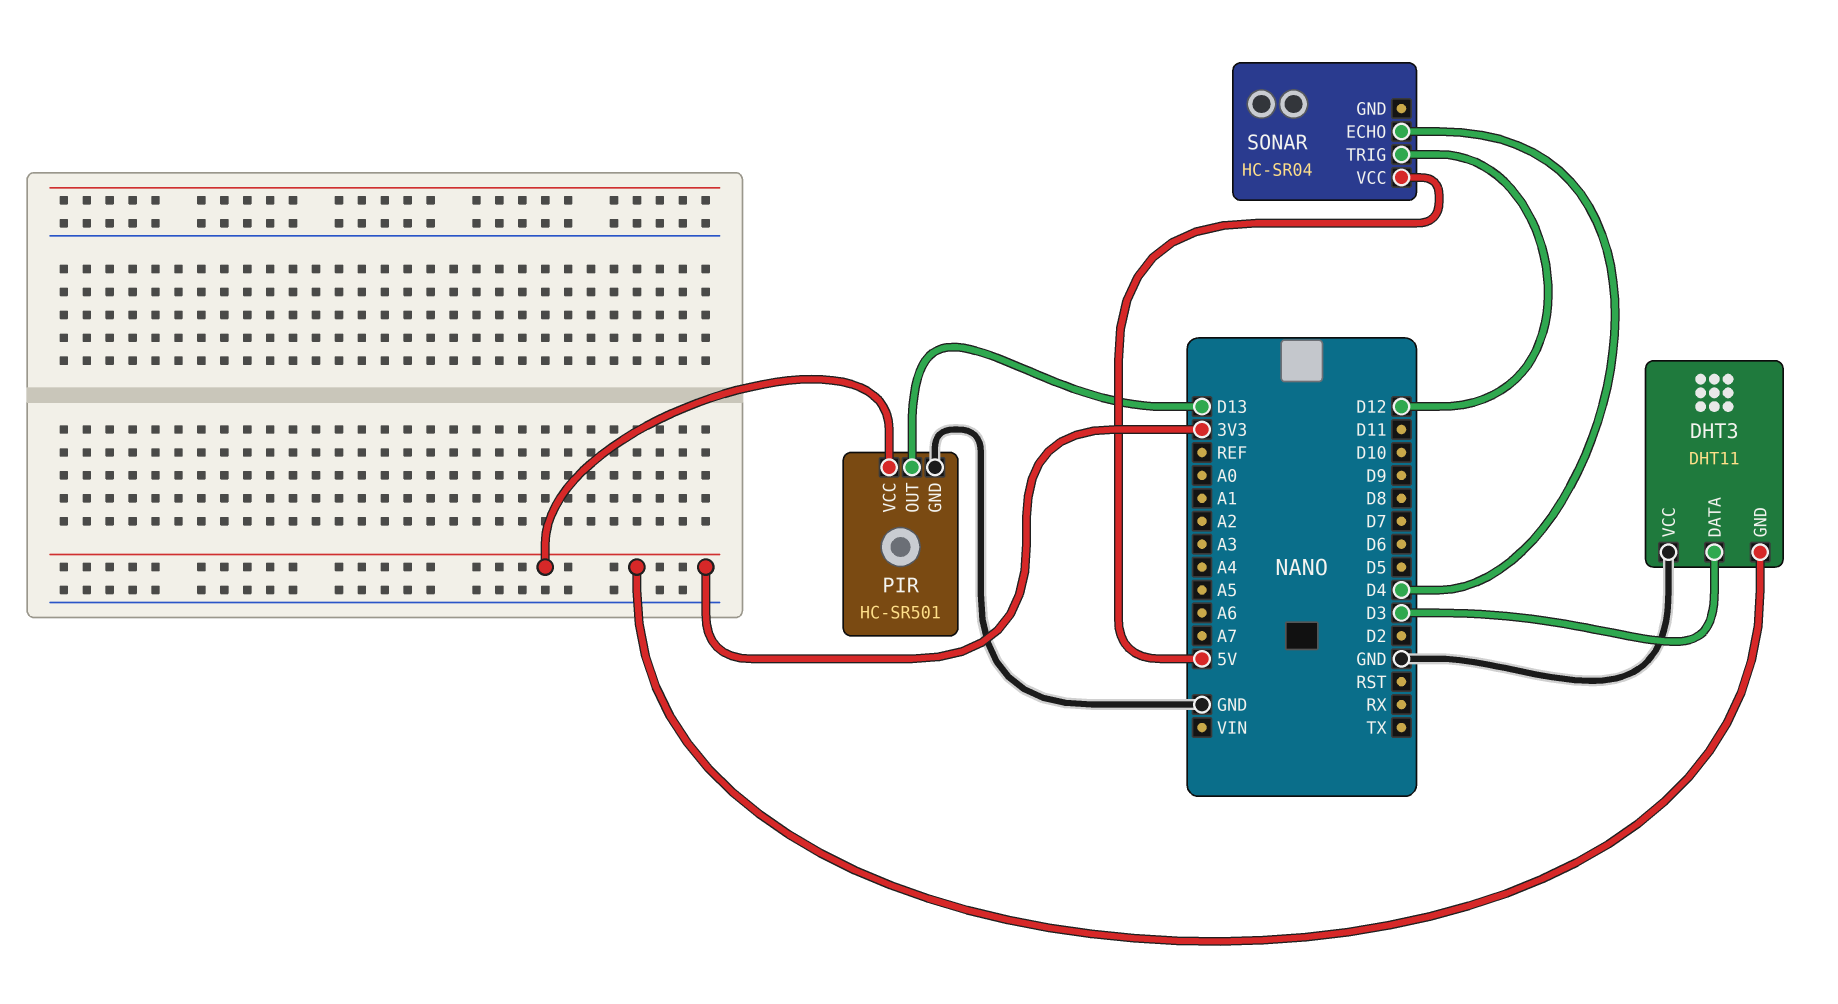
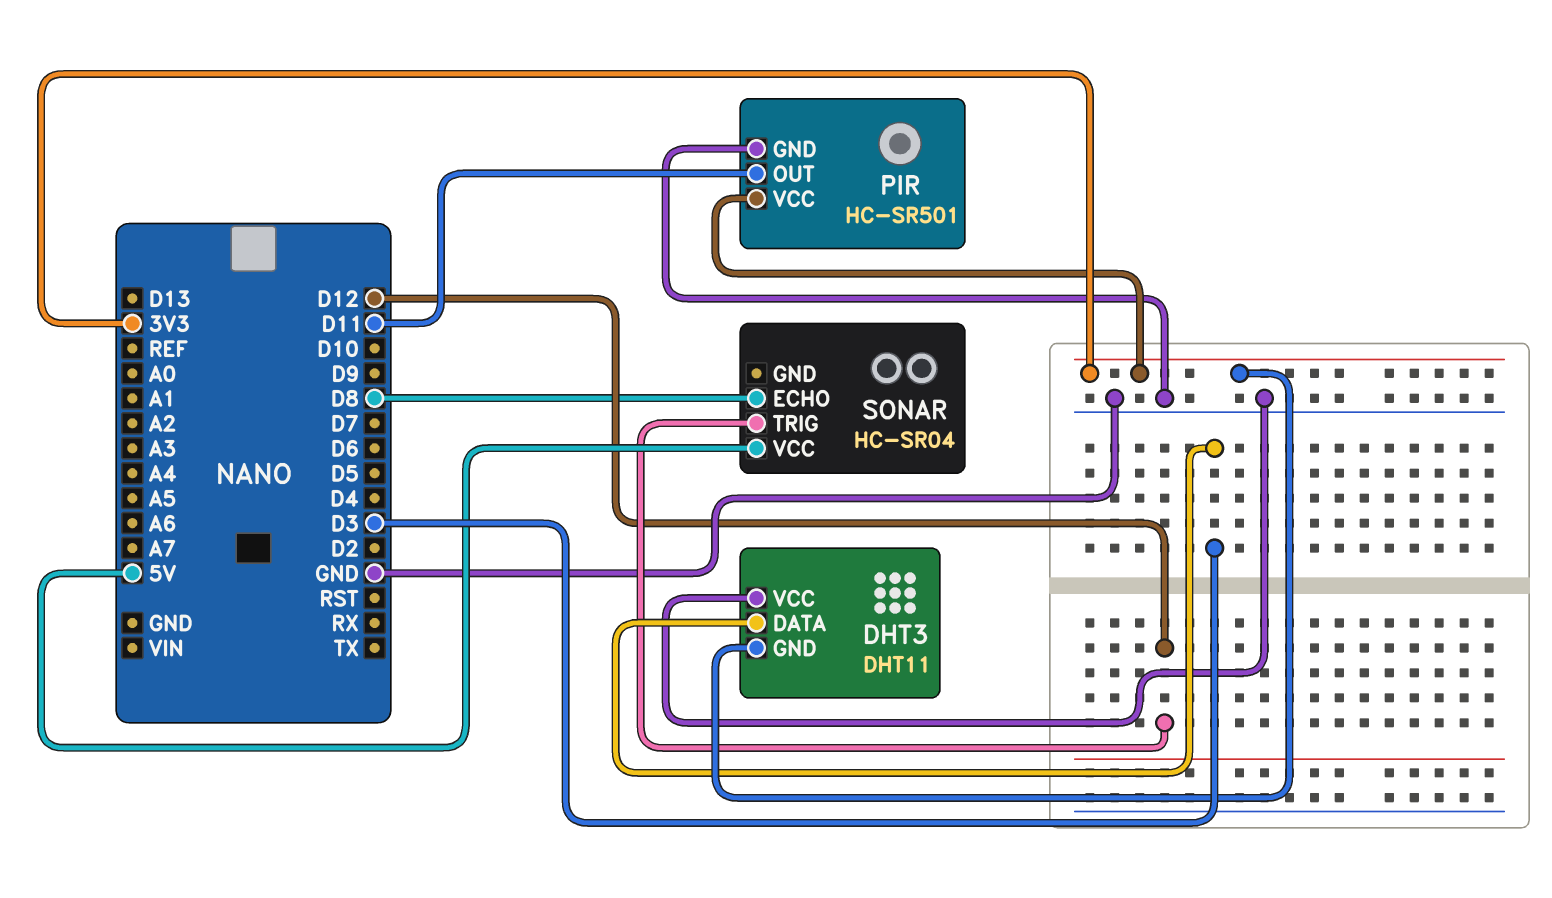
PIR pin OUT: D13 -> D11
SONAR pin ECHO: D4 -> D8

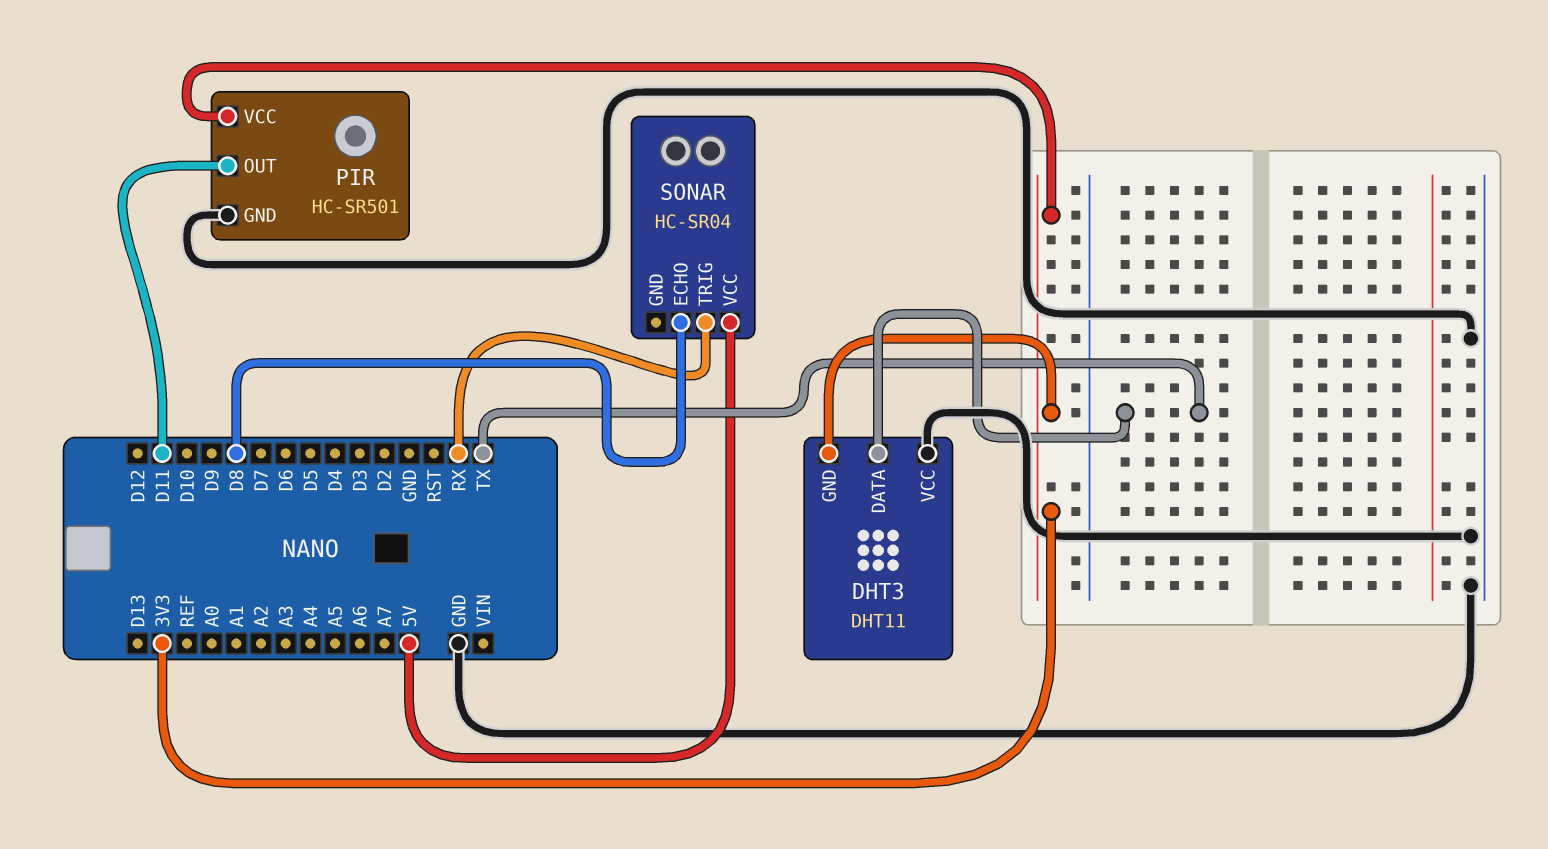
DHT3 pin DATA: D3 -> TX
SONAR pin TRIG: D12 -> RX

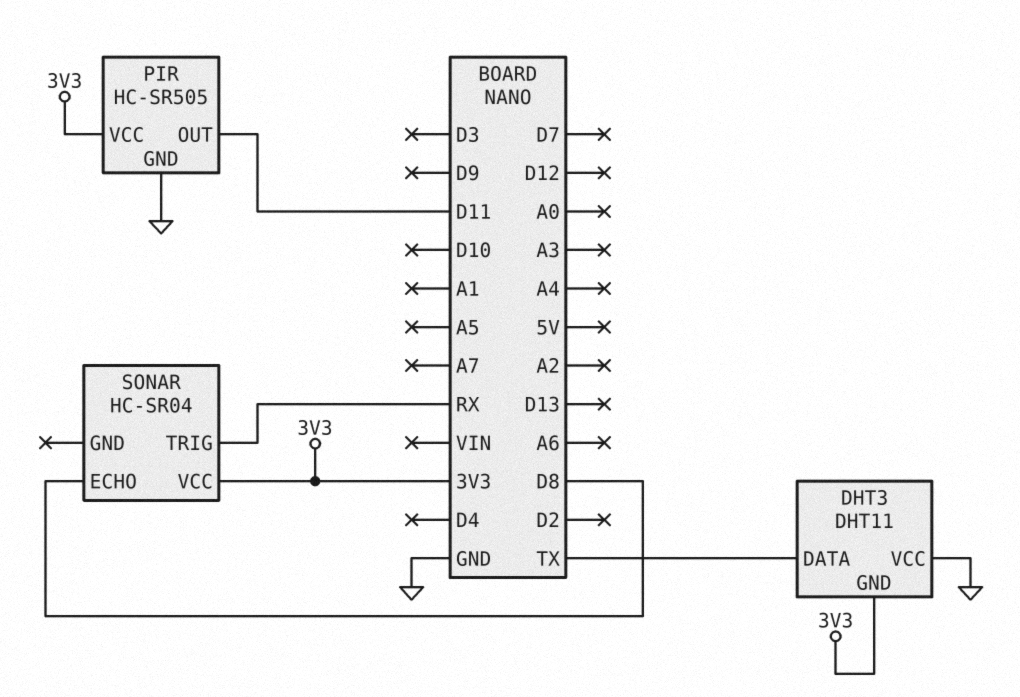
PIR: HC-SR501 -> HC-SR505
SONAR pin VCC: 5V -> 3V3

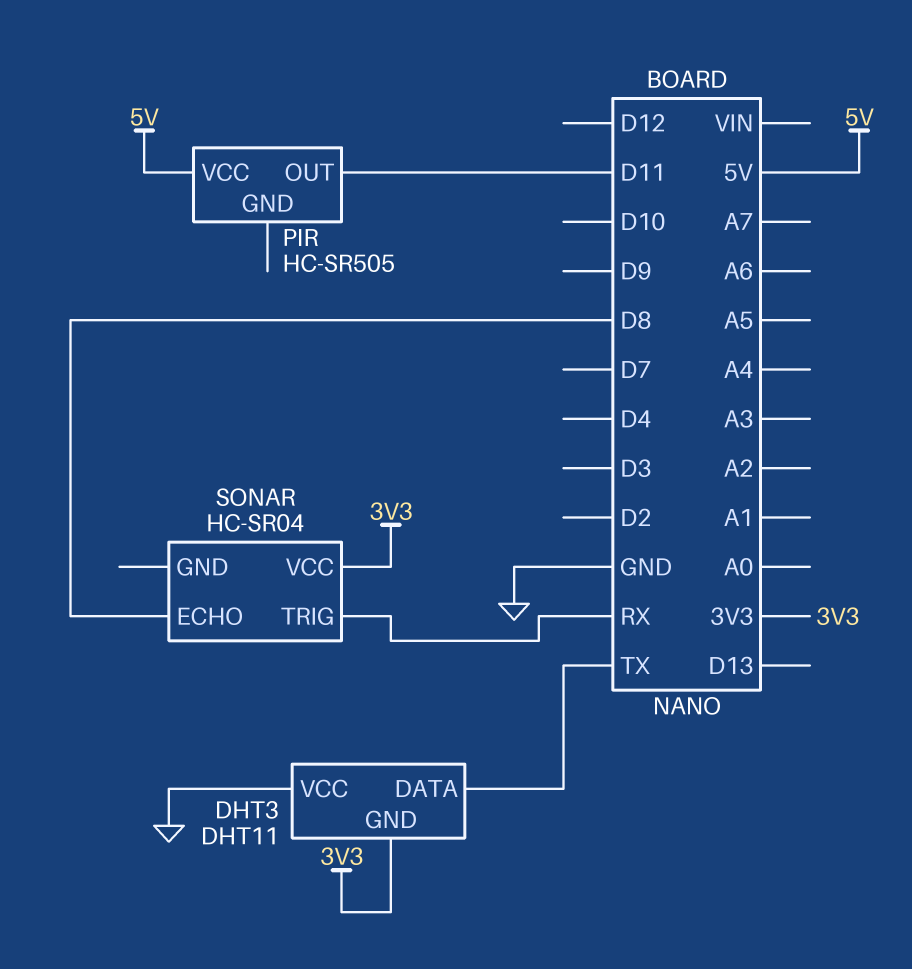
PIR pin GND: GND -> none
PIR pin VCC: 3V3 -> 5V

